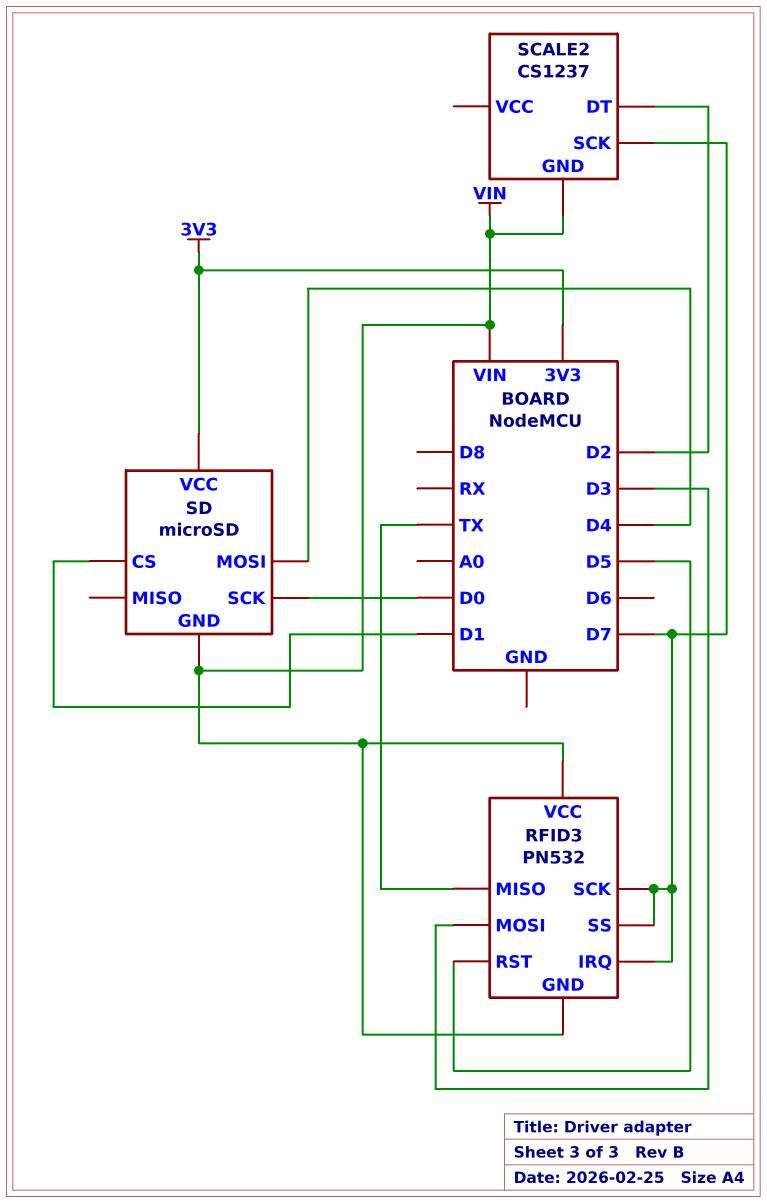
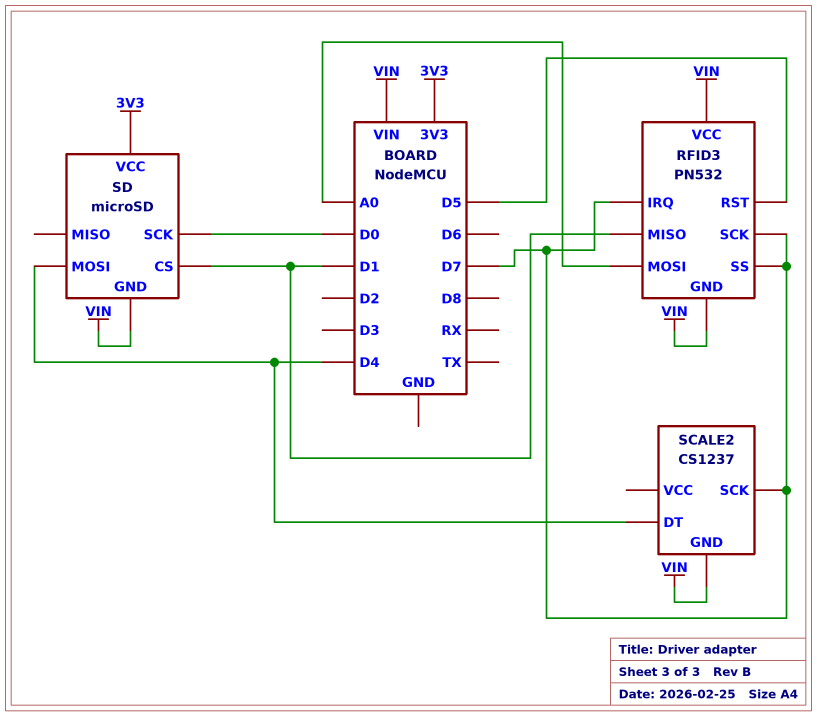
RFID3 pin MISO: TX -> D1
RFID3 pin MOSI: D3 -> A0
SCALE2 pin DT: D2 -> D4

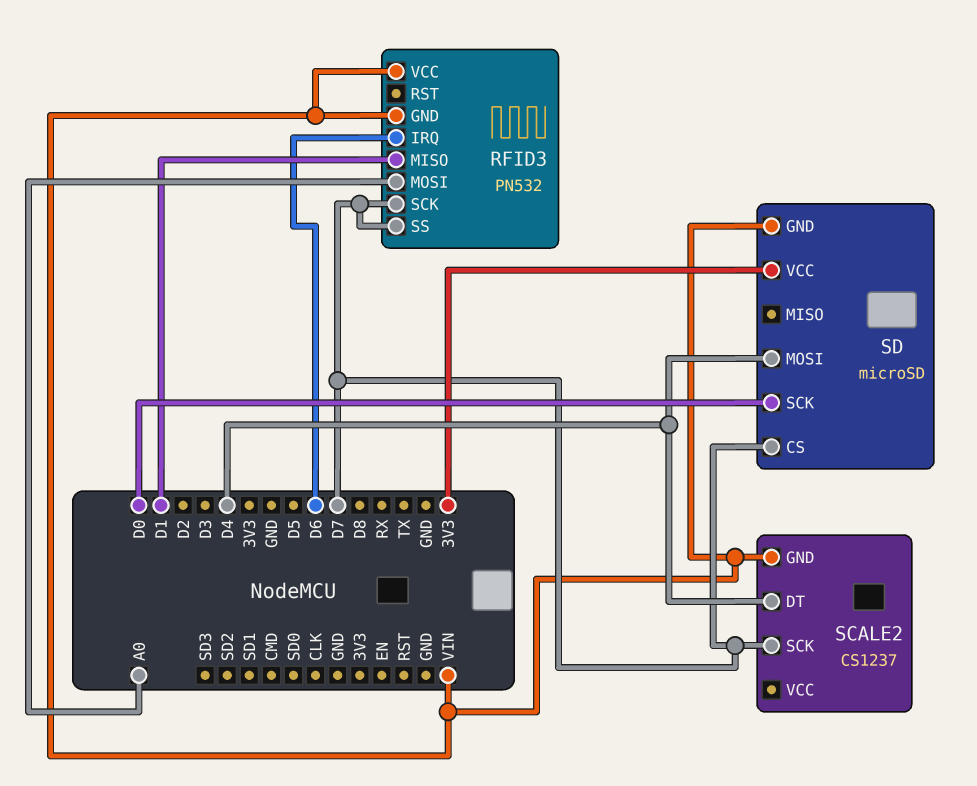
RFID3 pin IRQ: D7 -> D6
RFID3 pin RST: D5 -> none
SD pin CS: D1 -> D7

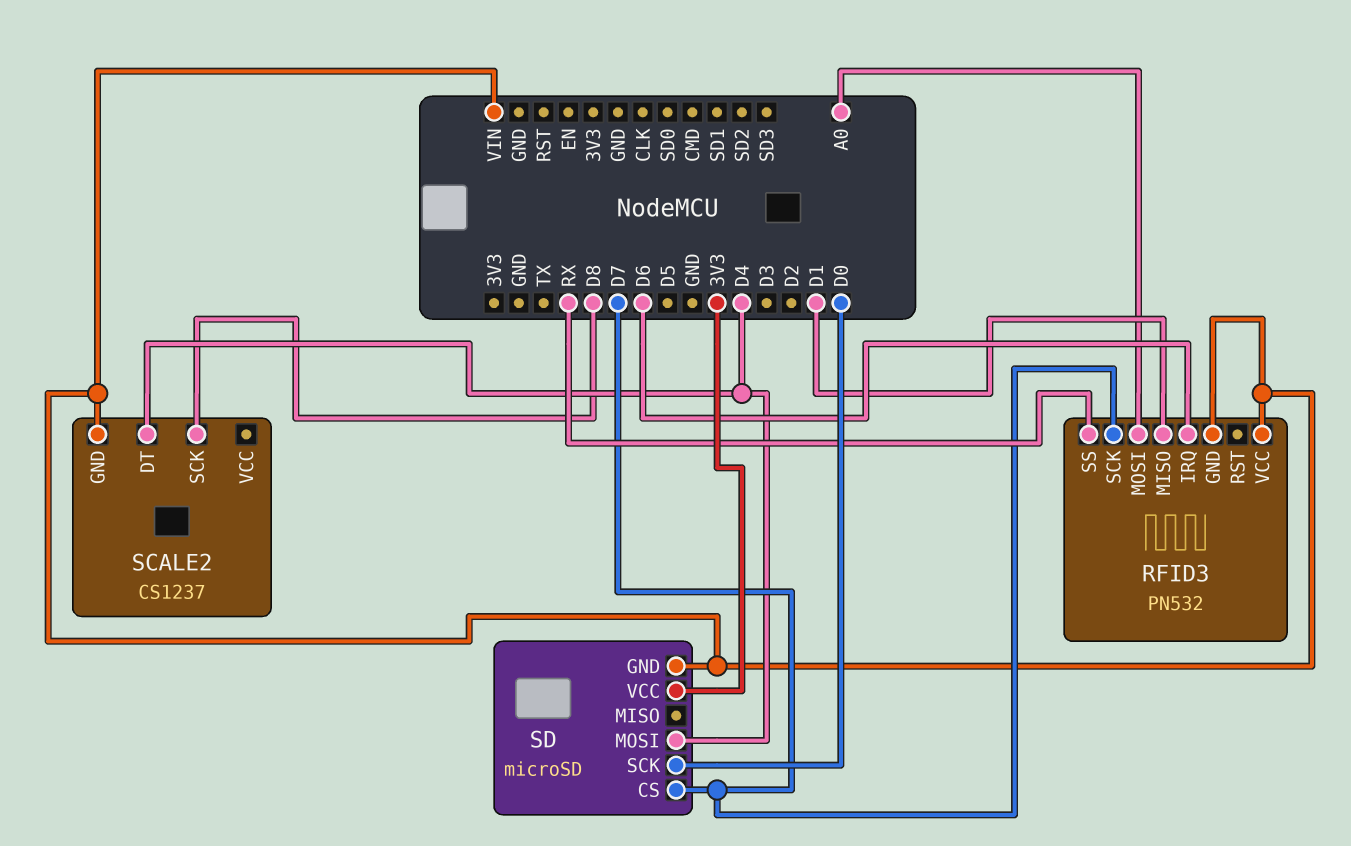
RFID3 pin SS: D7 -> RX
SCALE2 pin SCK: D7 -> D8

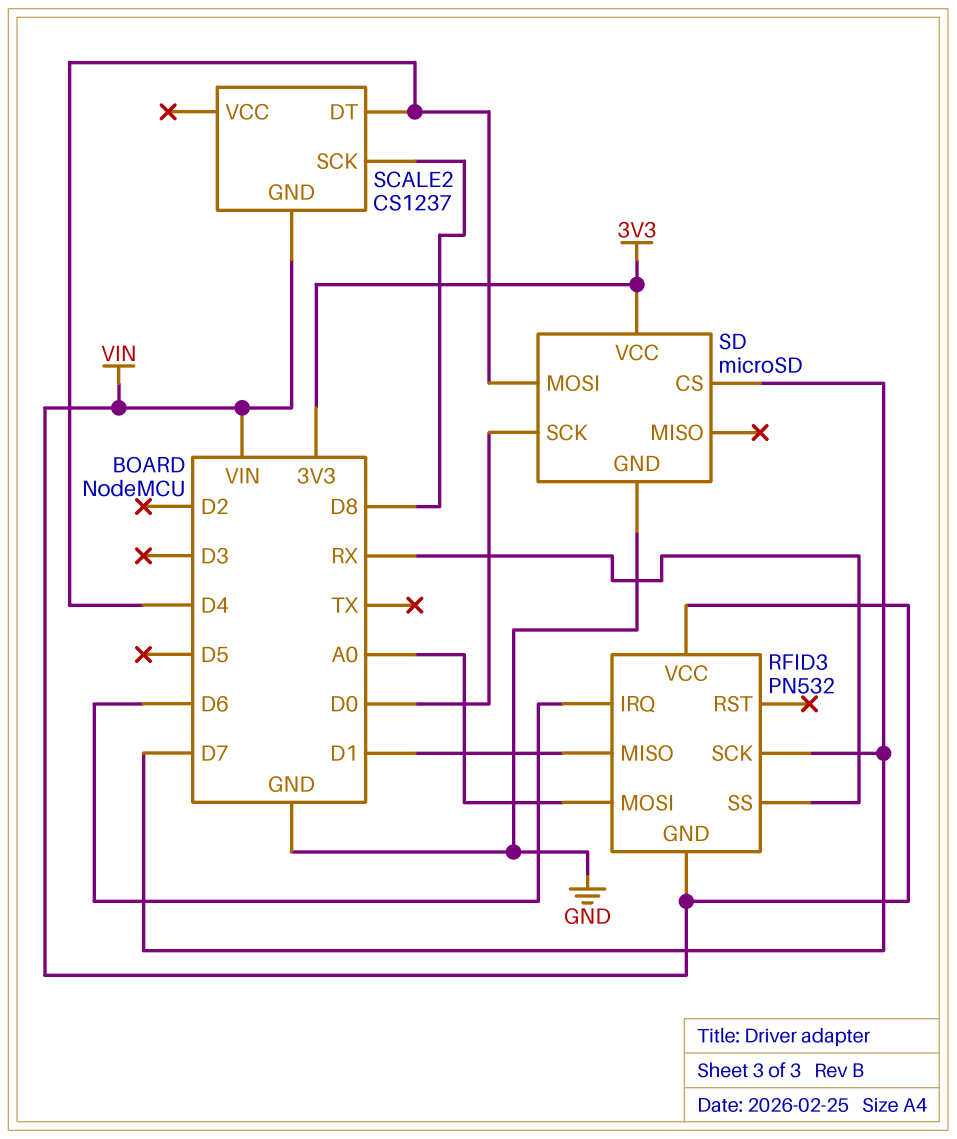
SD pin GND: VIN -> GND

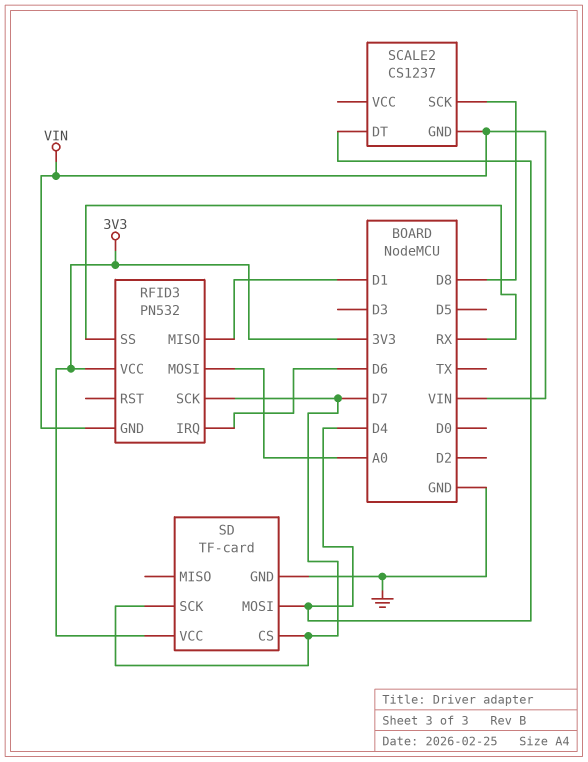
RFID3 pin VCC: VIN -> 3V3
SD: microSD -> TF-card
SD pin SCK: D0 -> D7

